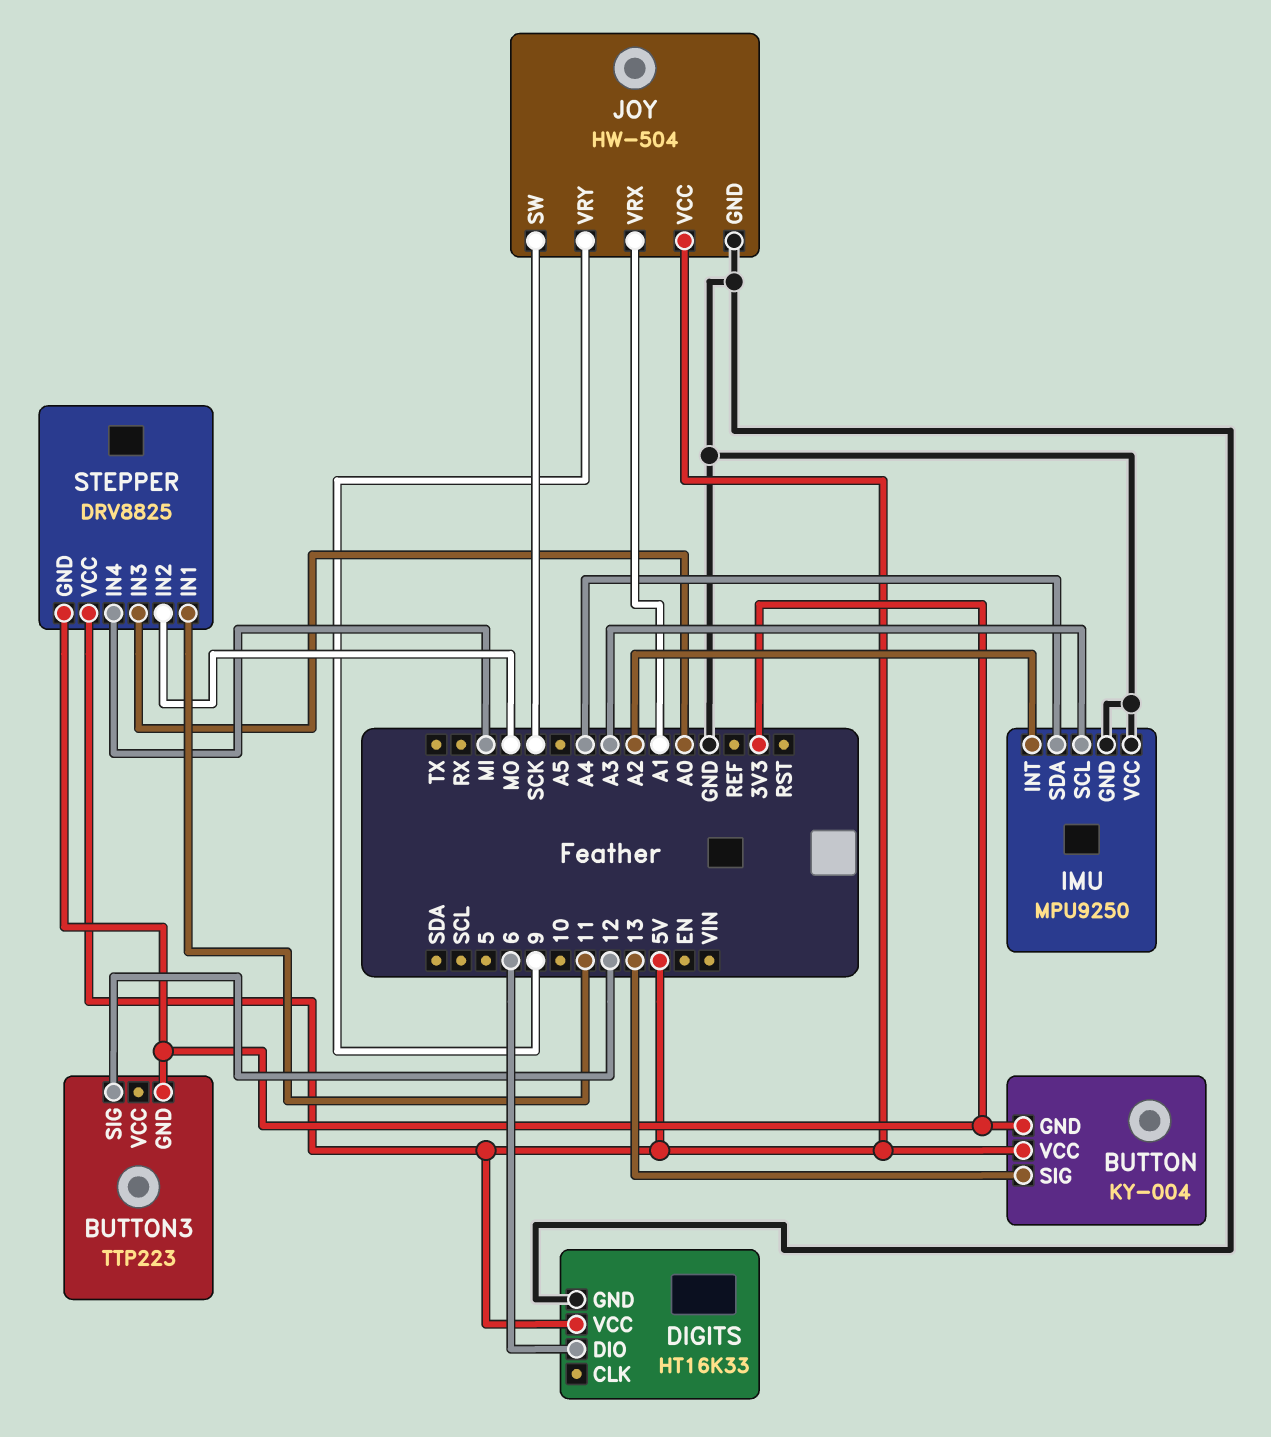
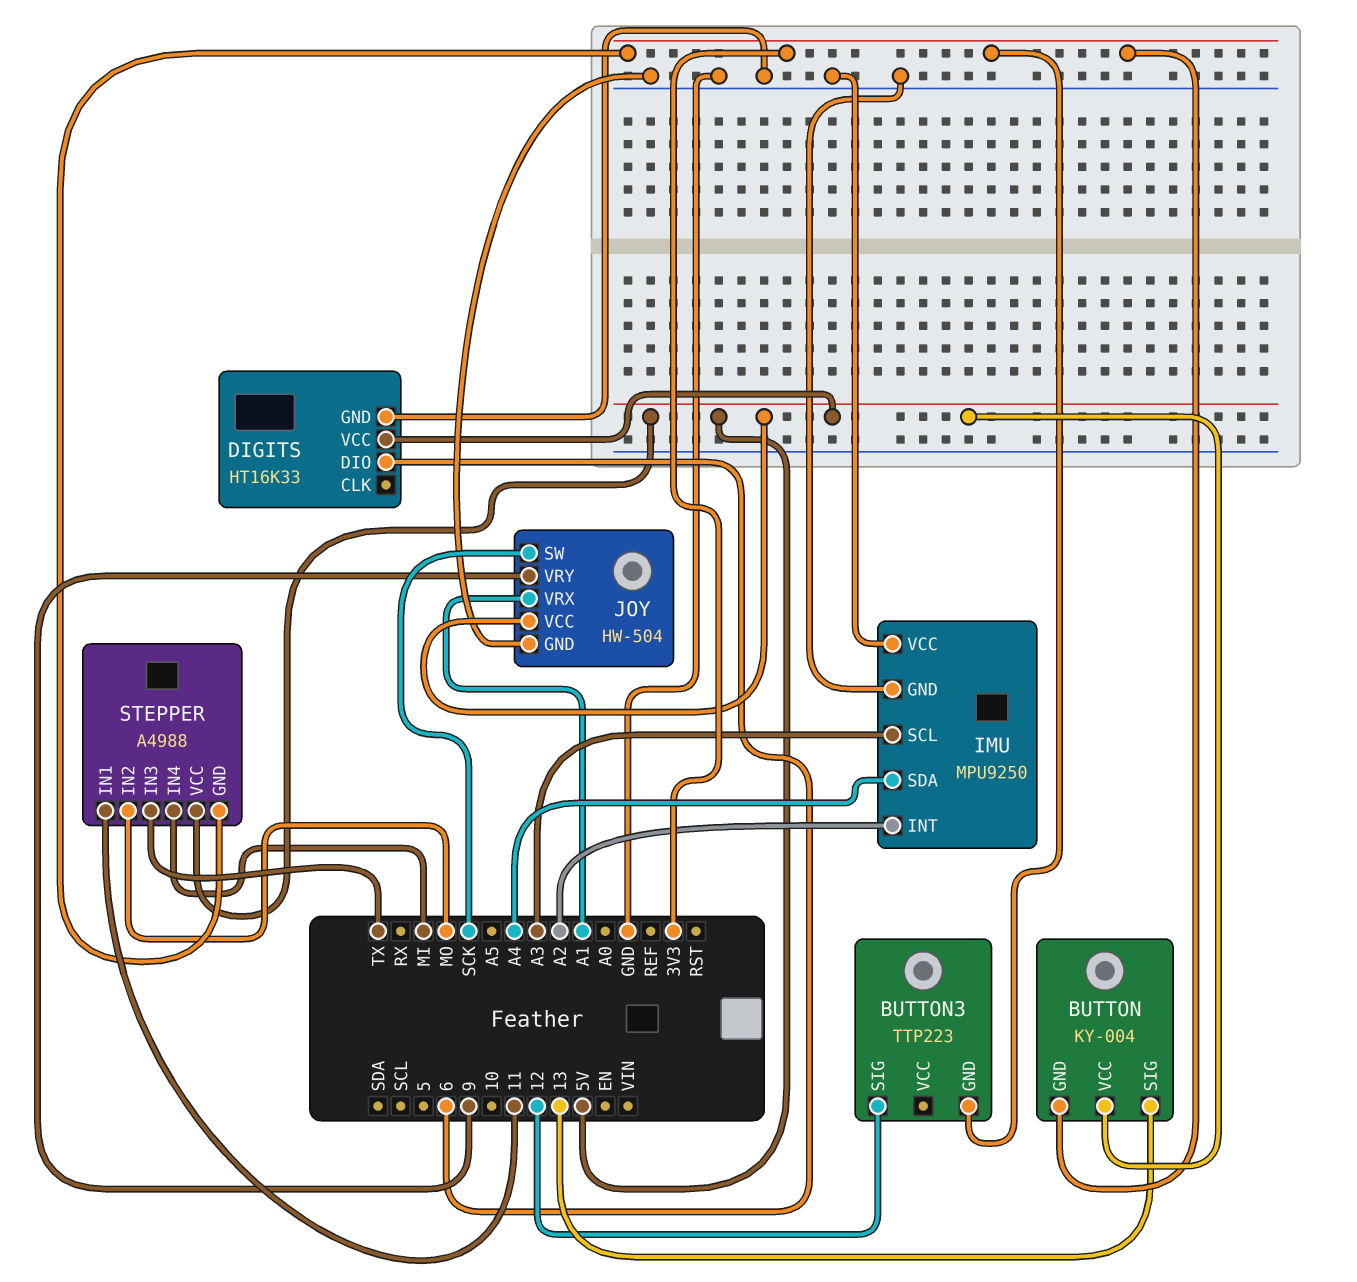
STEPPER: DRV8825 -> A4988
STEPPER pin IN3: A0 -> TX

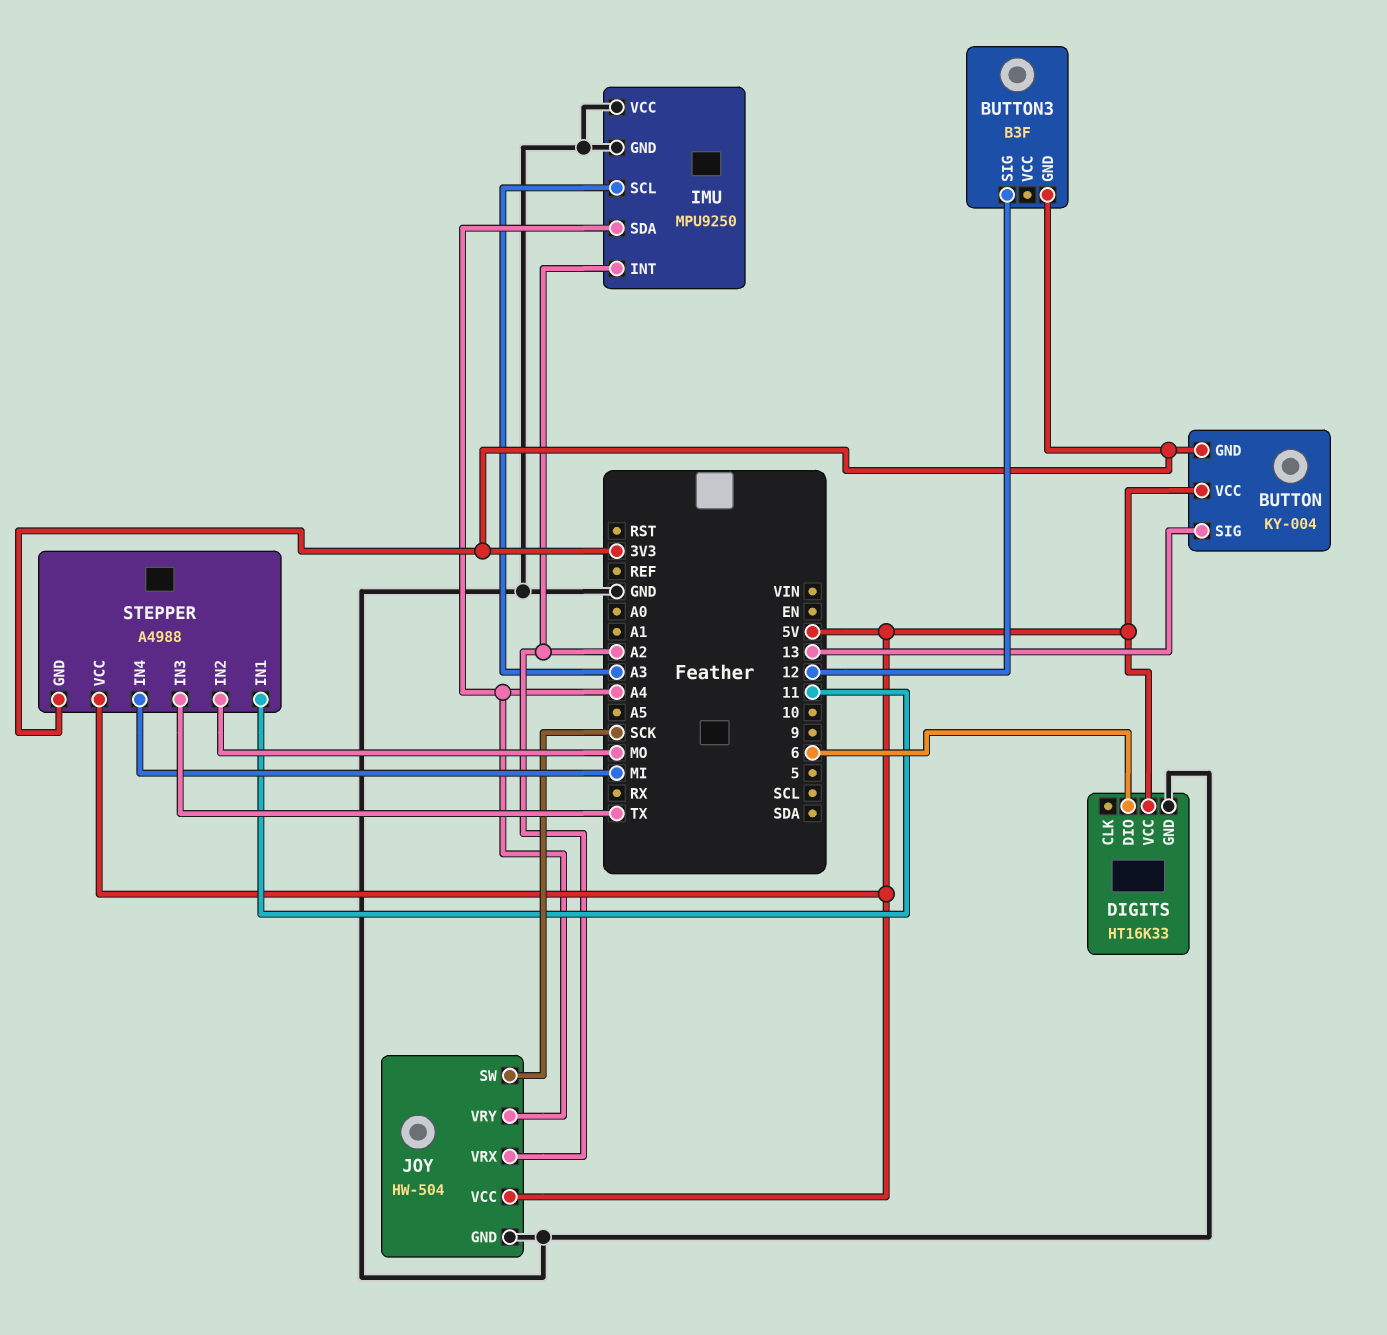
BUTTON3: TTP223 -> B3F
JOY pin VRX: A1 -> A2
JOY pin VRY: 9 -> A4

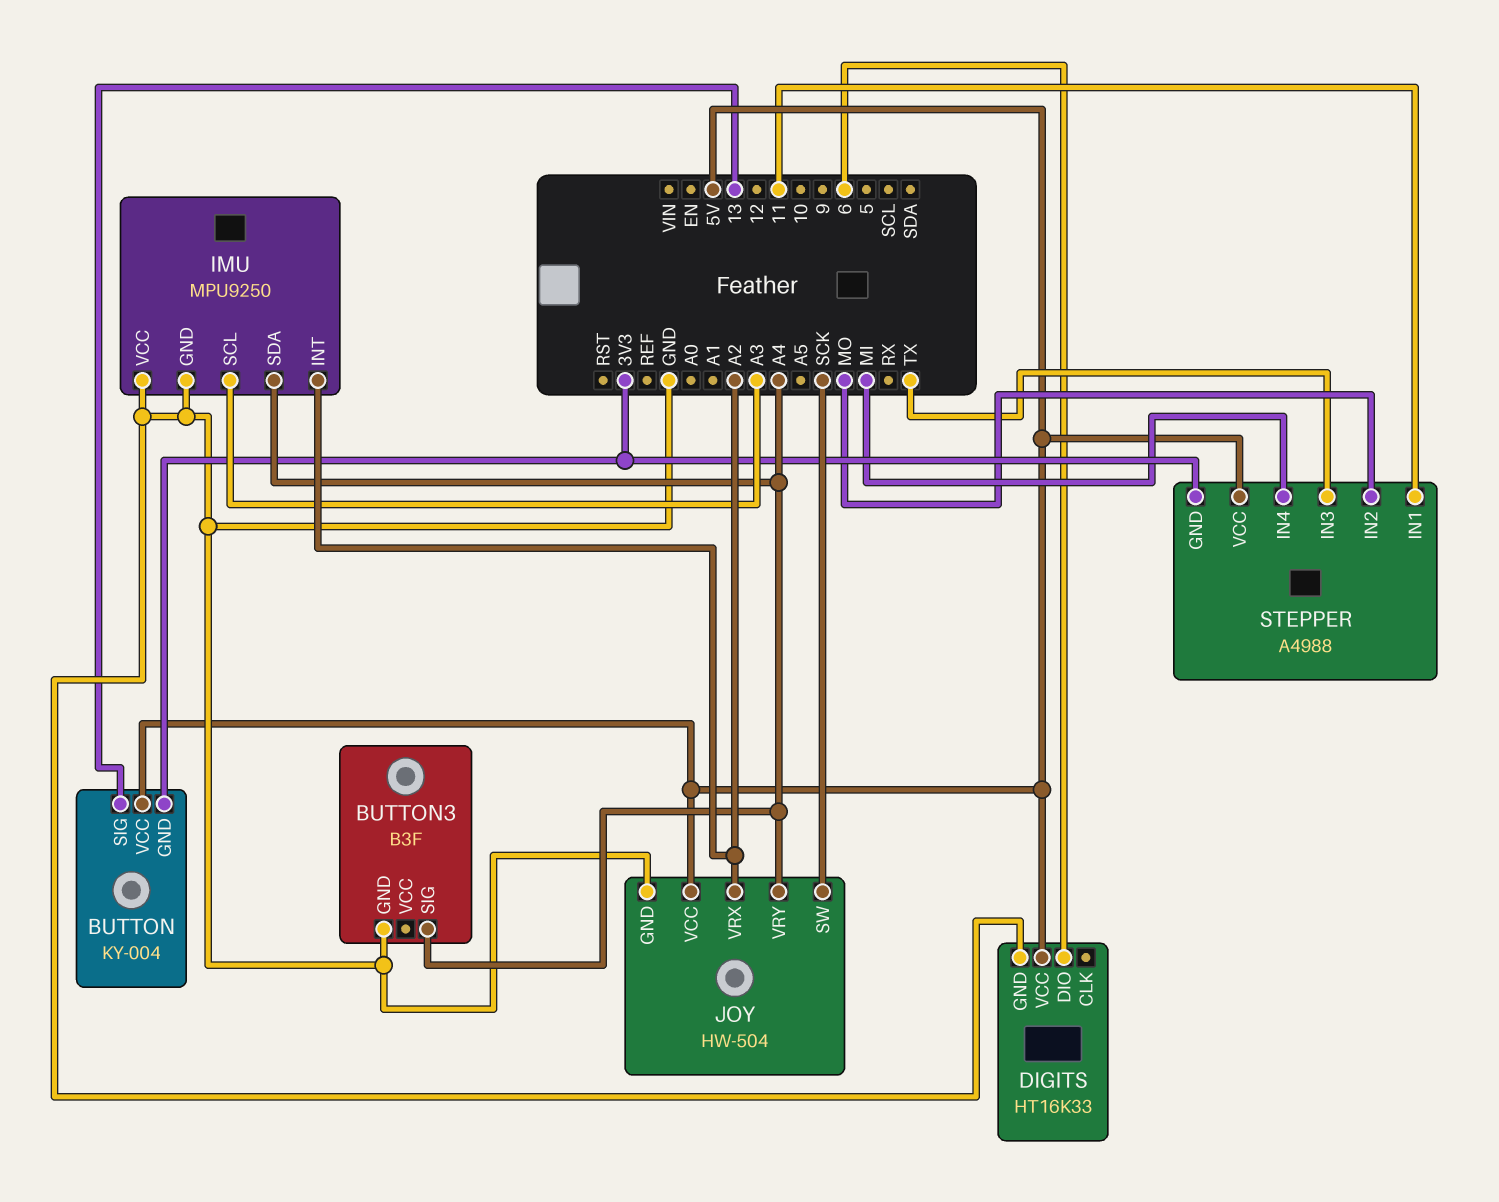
BUTTON3 pin GND: 3V3 -> GND
BUTTON3 pin SIG: 12 -> A4

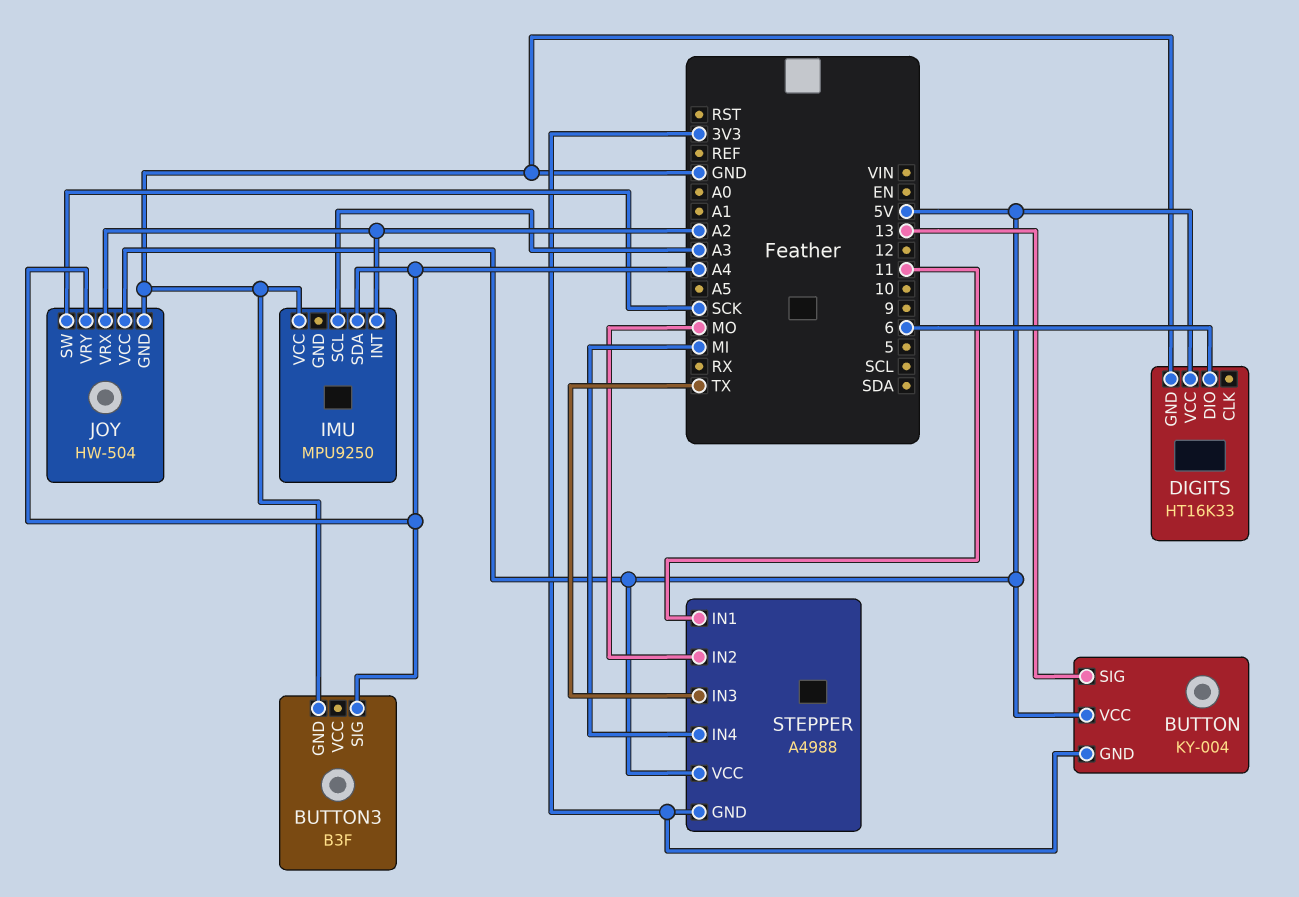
IMU pin GND: GND -> none

